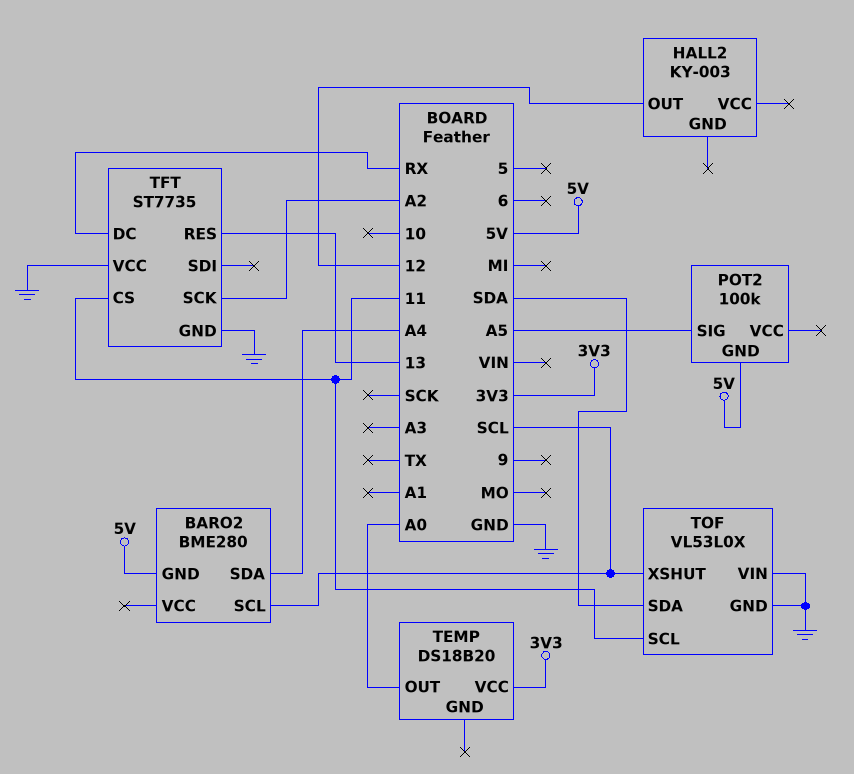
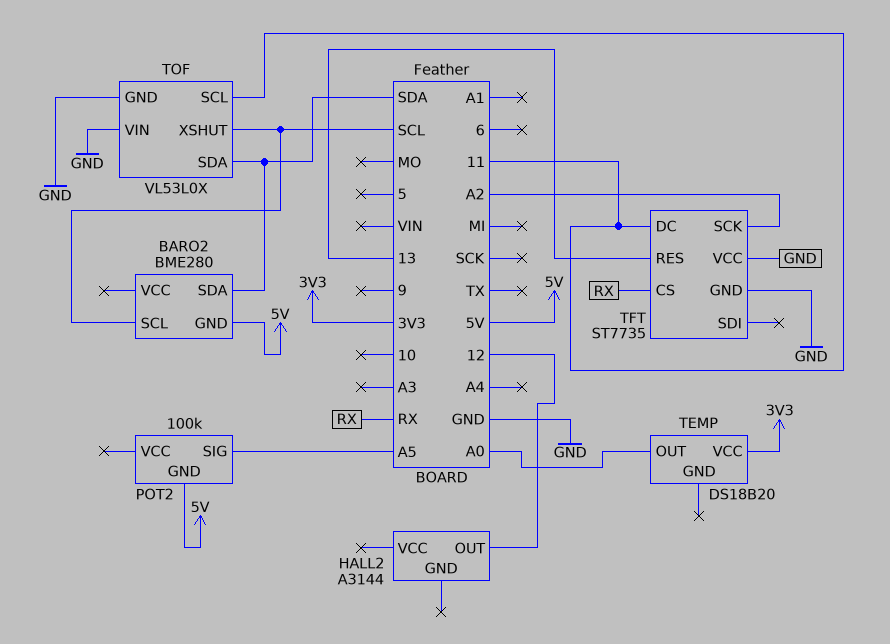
BARO2 pin SDA: A4 -> SDA
HALL2: KY-003 -> A3144
TFT pin CS: 11 -> RX
TFT pin DC: RX -> 11

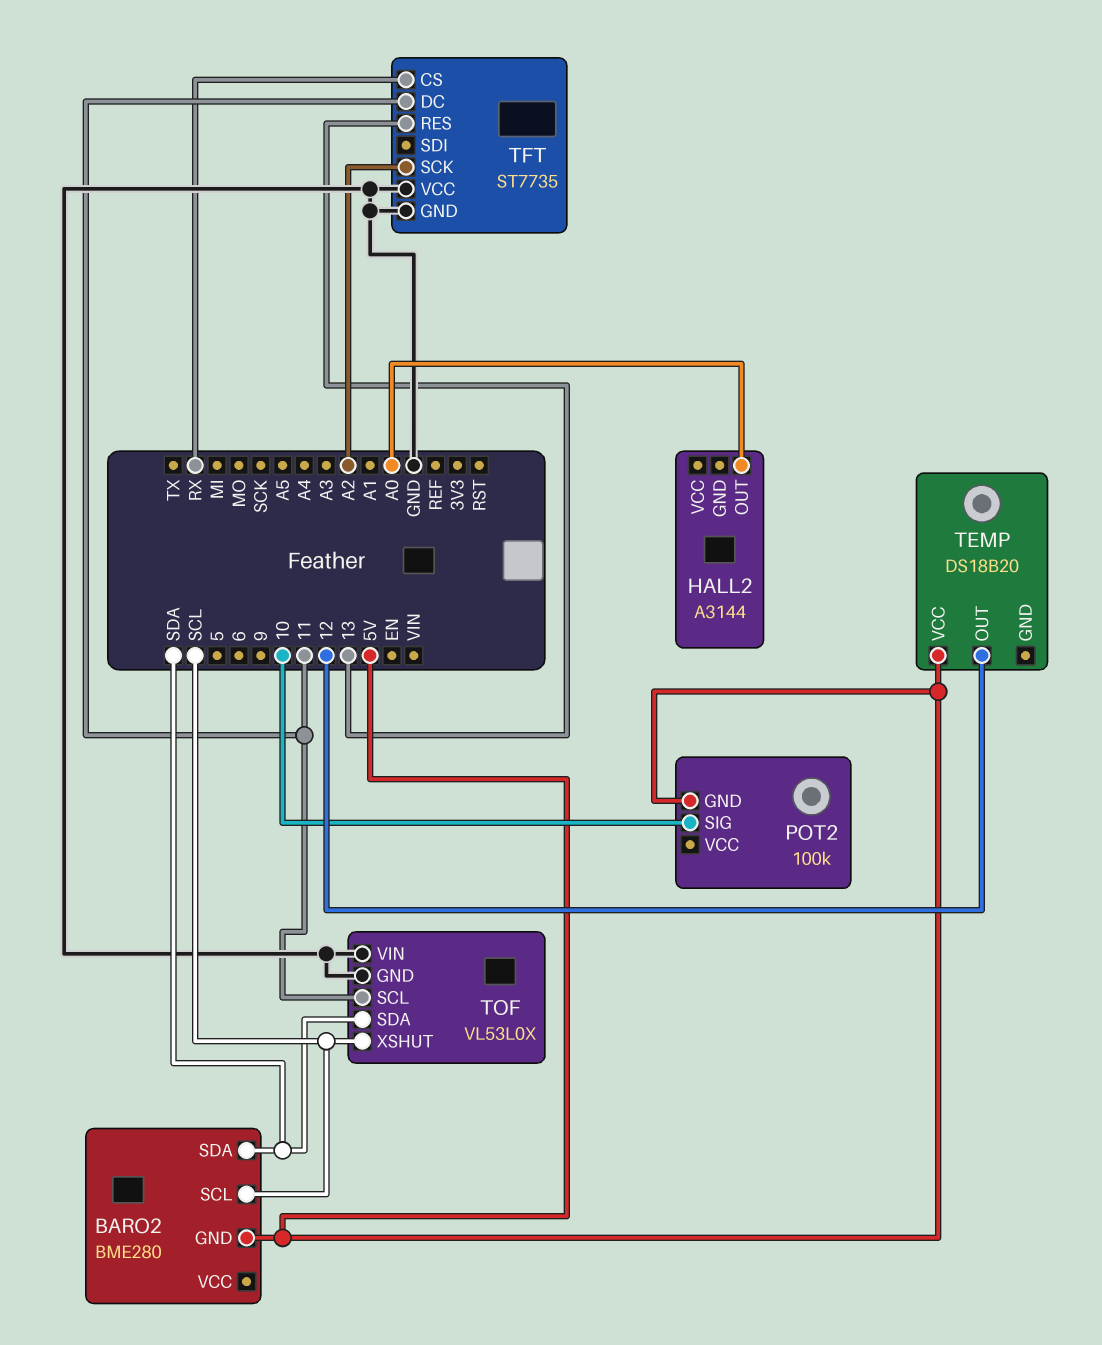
HALL2 pin OUT: 12 -> A0
POT2 pin SIG: A5 -> 10
TEMP pin OUT: A0 -> 12
TEMP pin VCC: 3V3 -> 5V

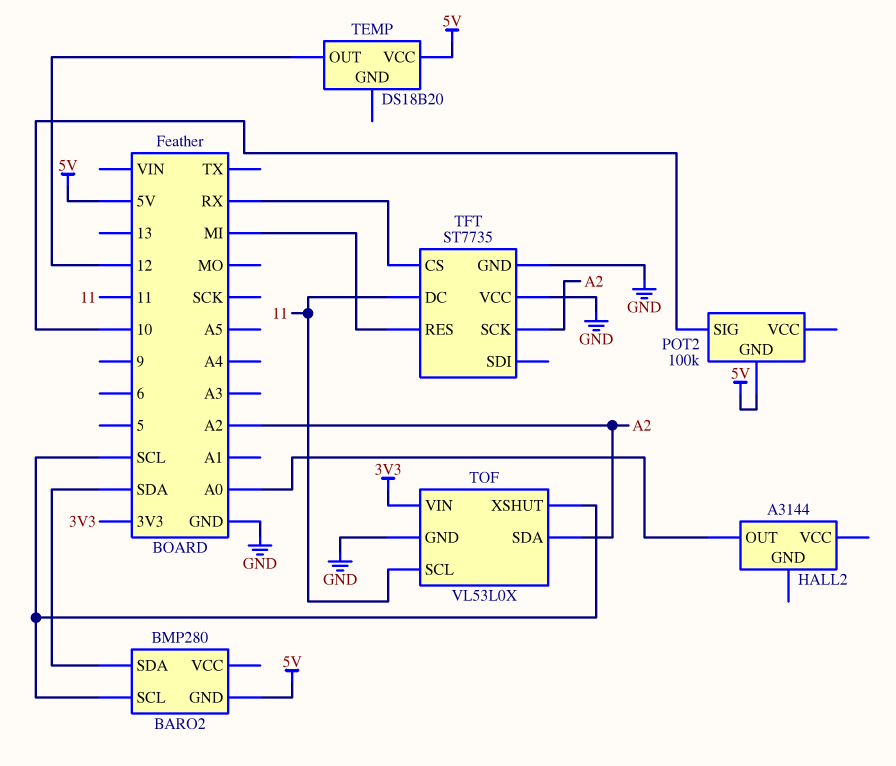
BARO2: BME280 -> BMP280
TFT pin RES: 13 -> MI
TOF pin SDA: SDA -> A2
TOF pin VIN: GND -> 3V3

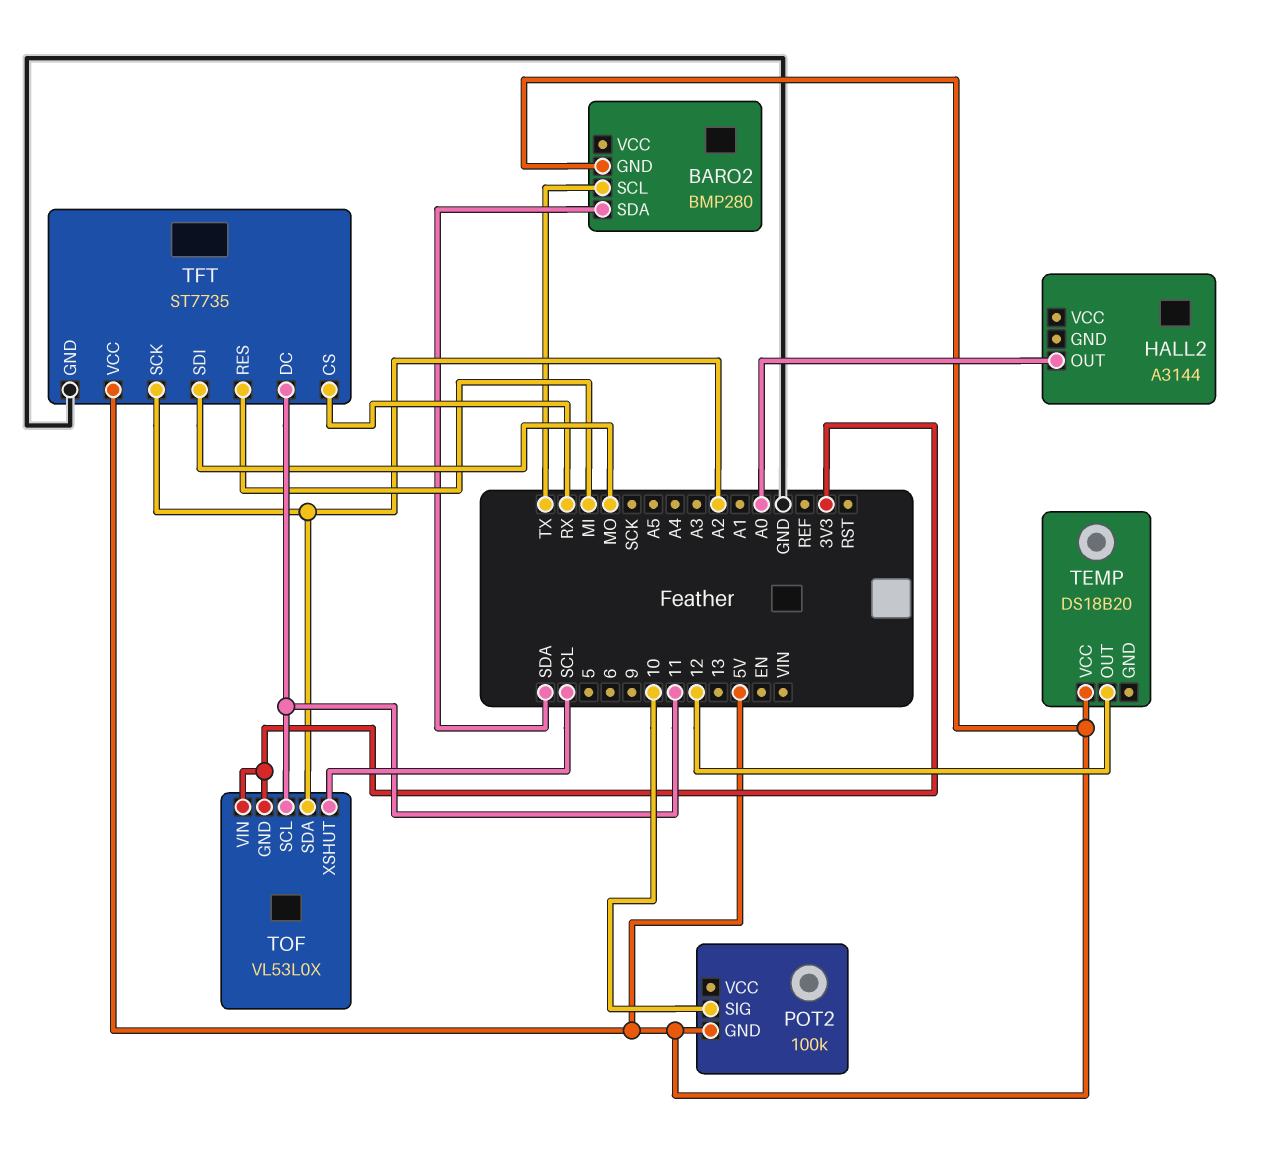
BARO2 pin SCL: SCL -> TX
TFT pin SDI: none -> MO
TFT pin VCC: GND -> 5V
TOF pin GND: GND -> 3V3

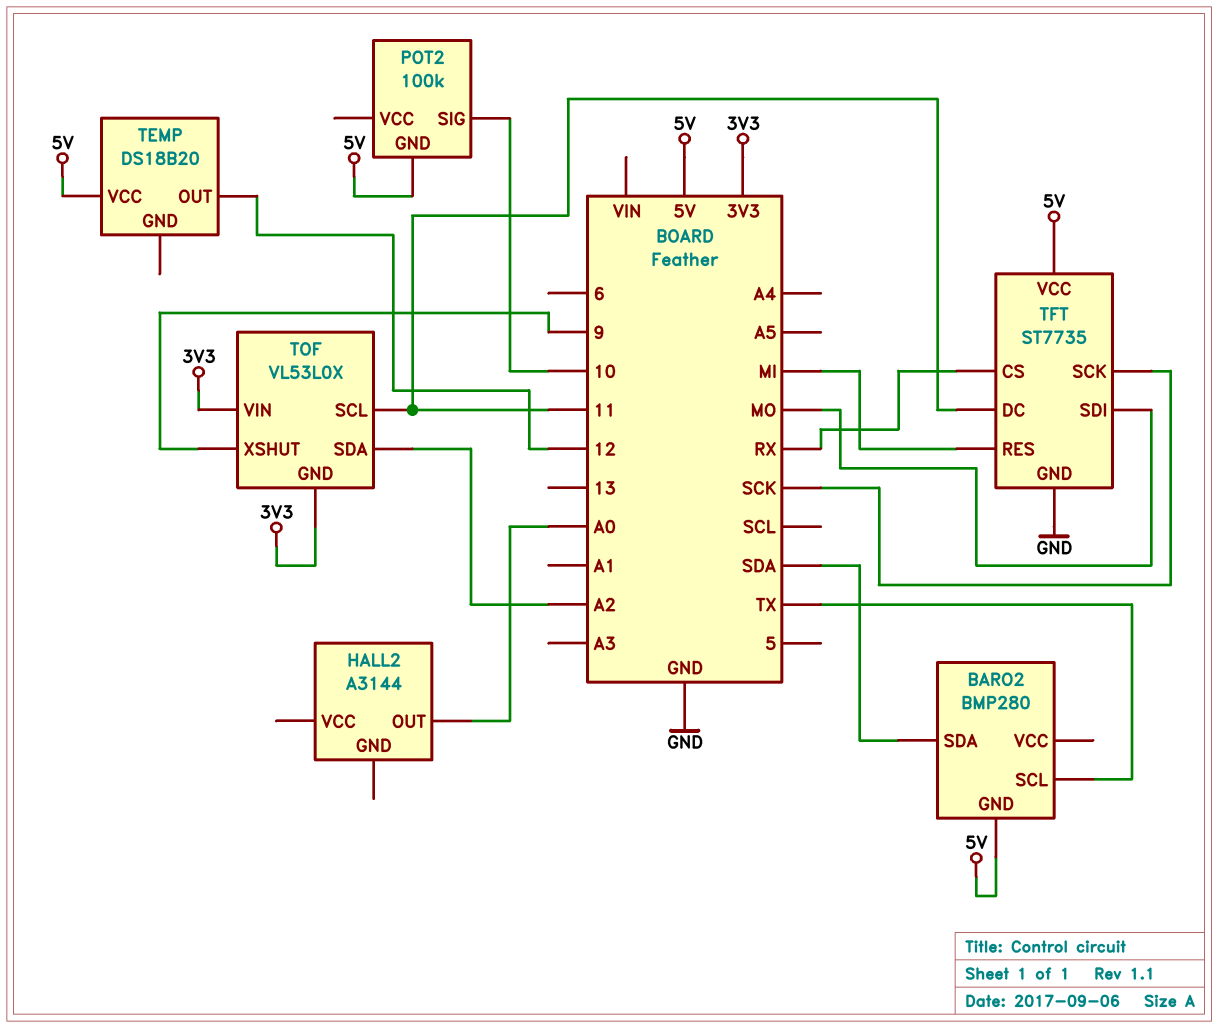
TFT pin SCK: A2 -> SCK
TOF pin XSHUT: SCL -> 9

